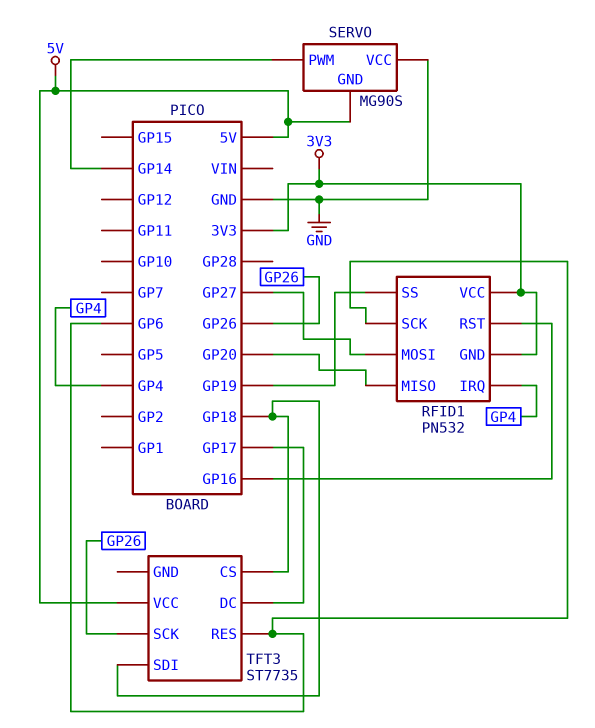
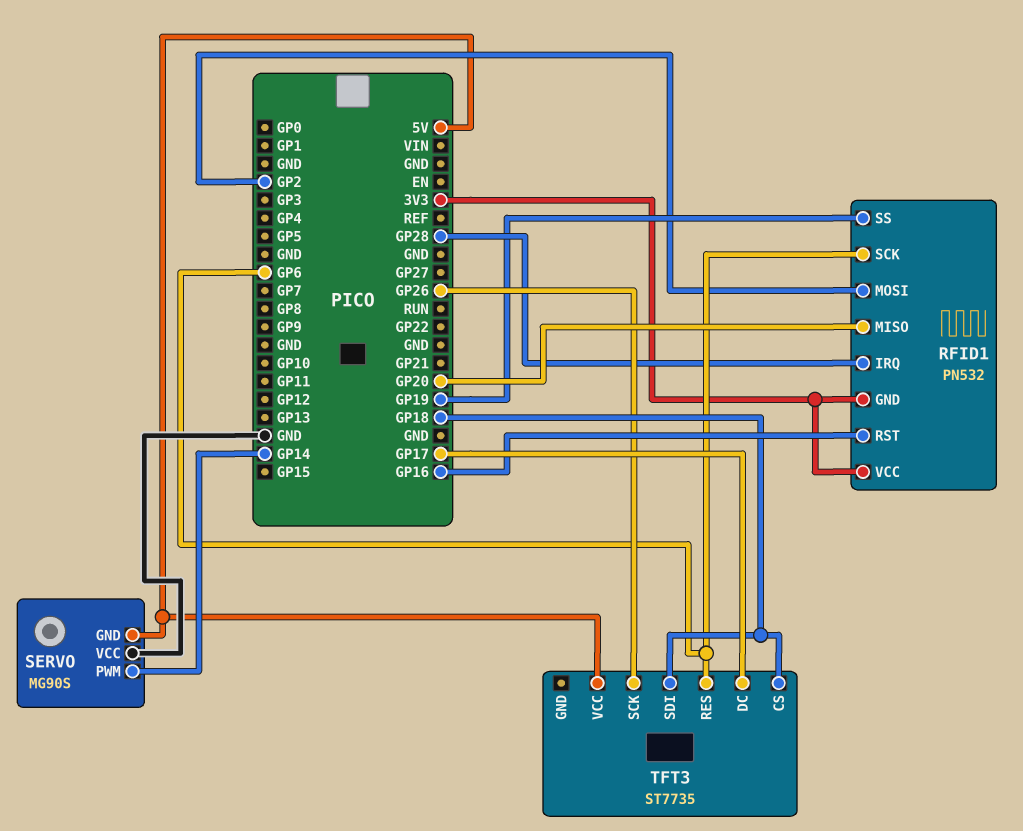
RFID1 pin IRQ: GP4 -> GP28
RFID1 pin MOSI: GP27 -> GP2

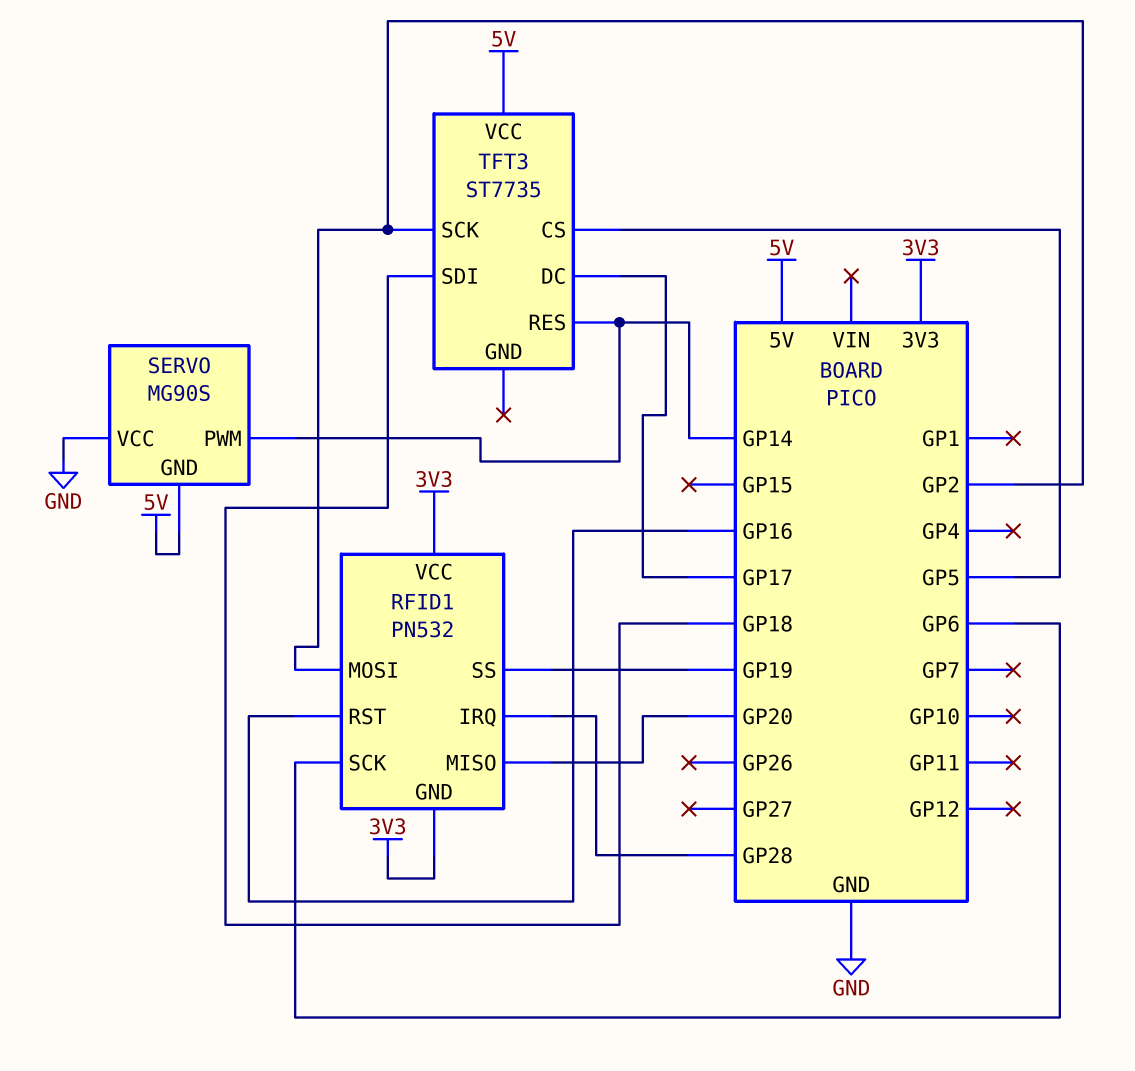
TFT3 pin CS: GP18 -> GP5
TFT3 pin RES: GP6 -> GP14
TFT3 pin SCK: GP26 -> GP2

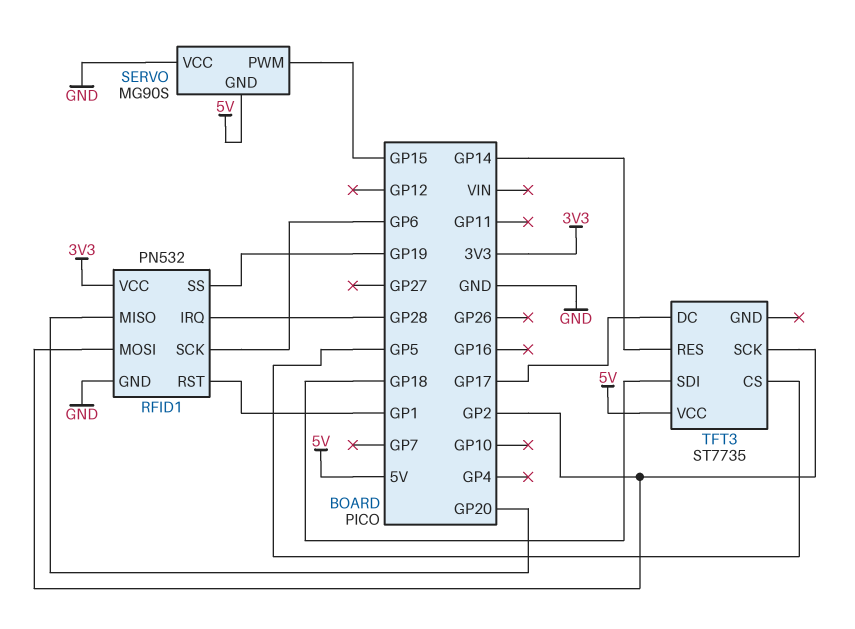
RFID1 pin GND: 3V3 -> GND
RFID1 pin RST: GP16 -> GP1
SERVO pin PWM: GP14 -> GP15

